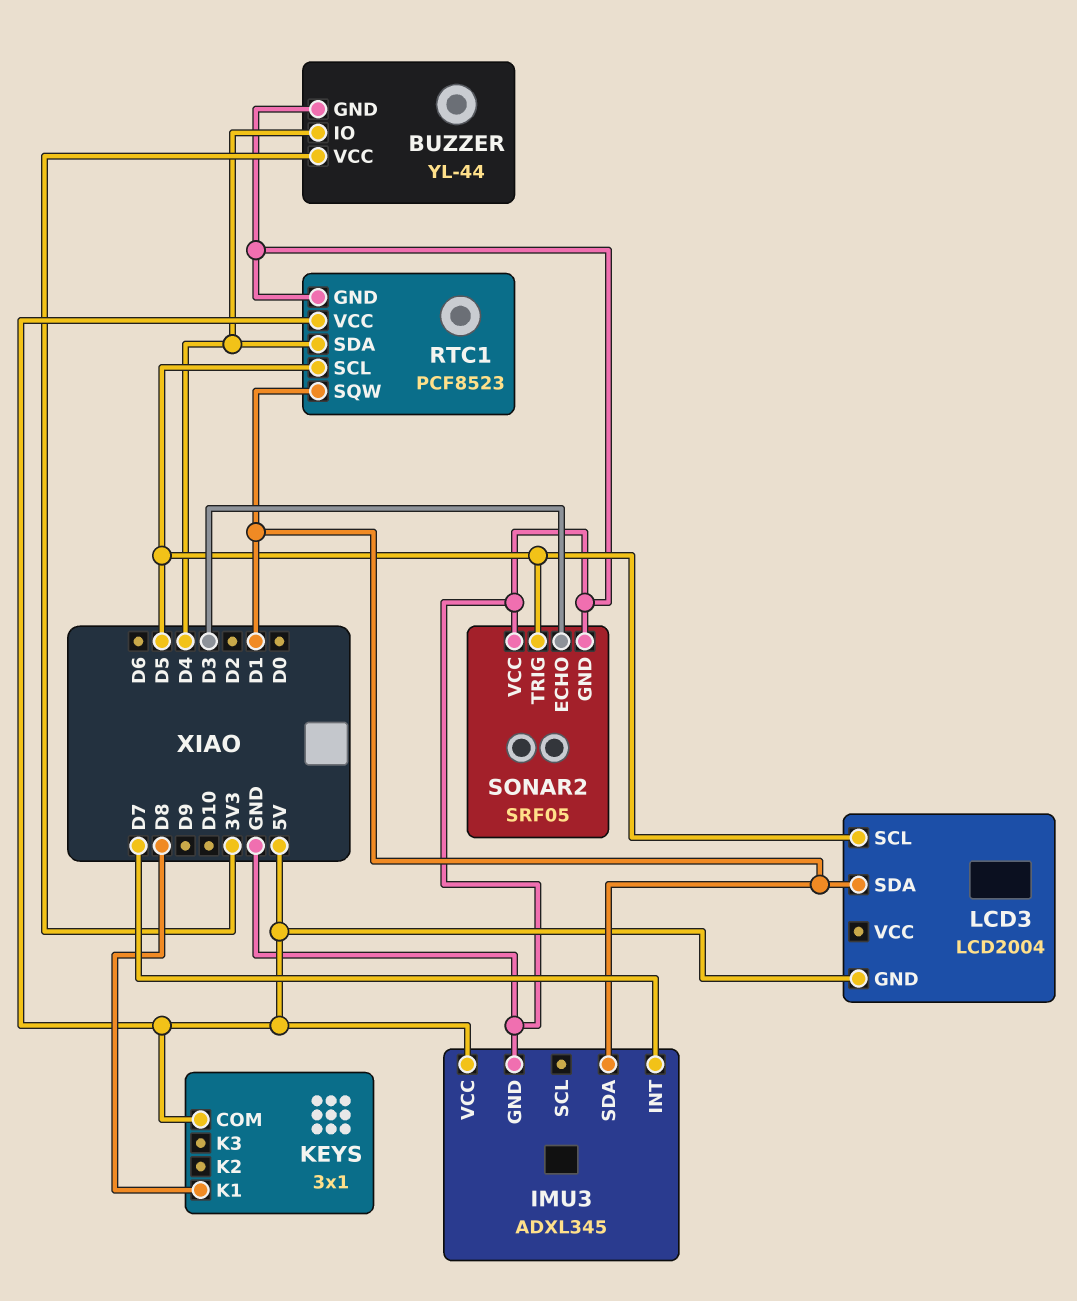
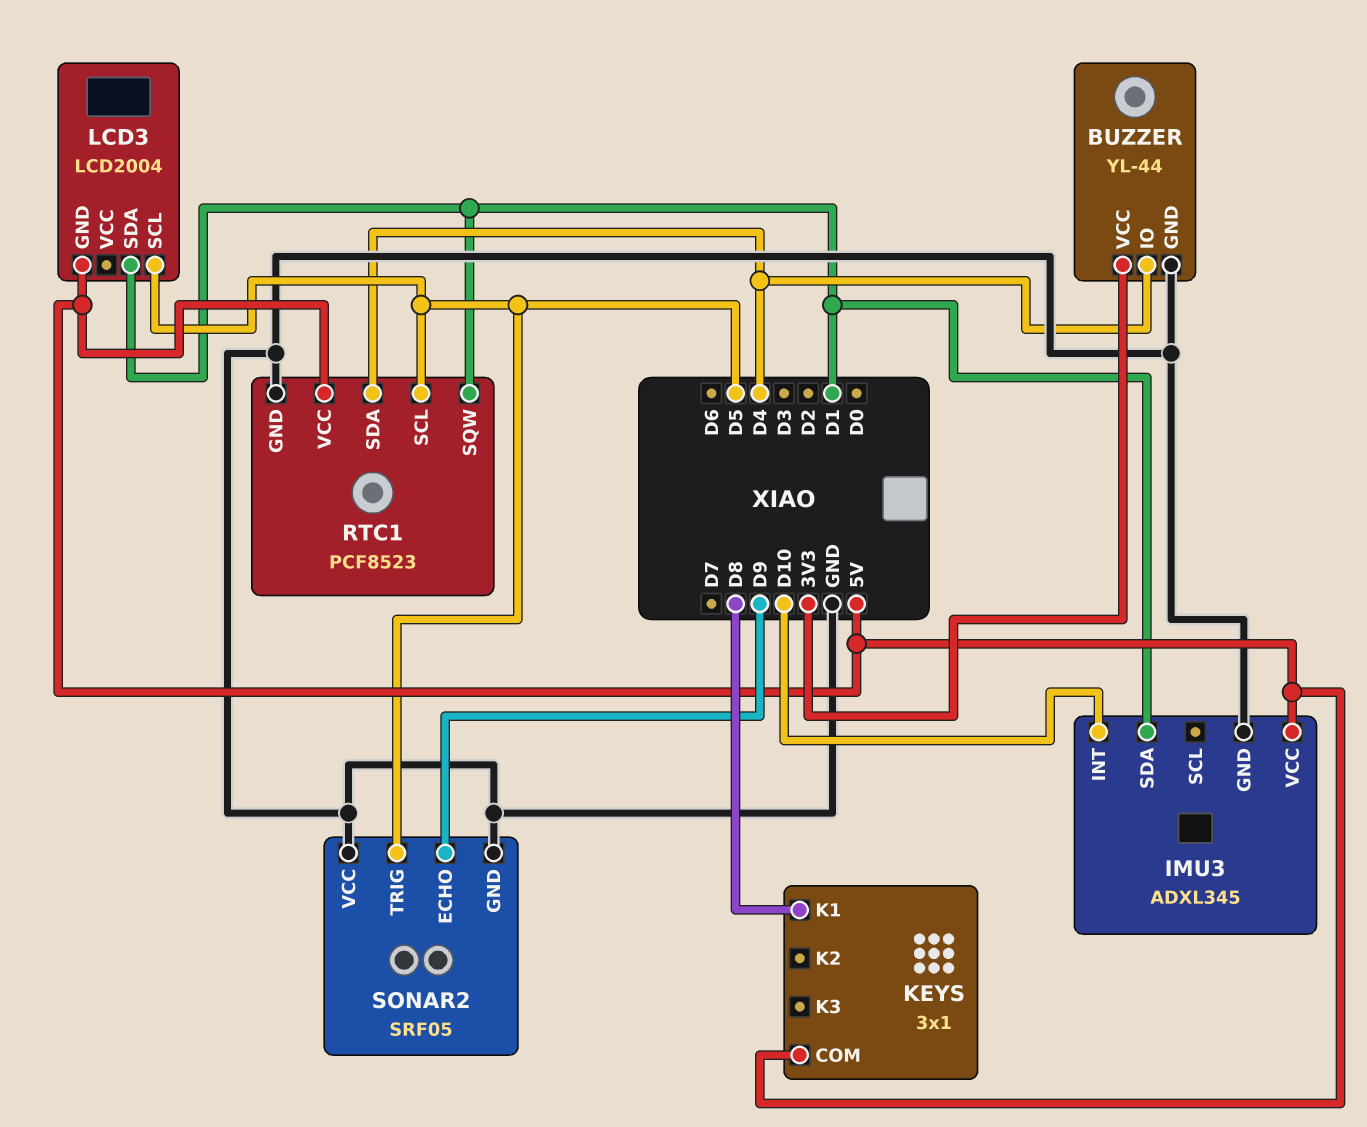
IMU3 pin INT: D7 -> D10
SONAR2 pin ECHO: D3 -> D9

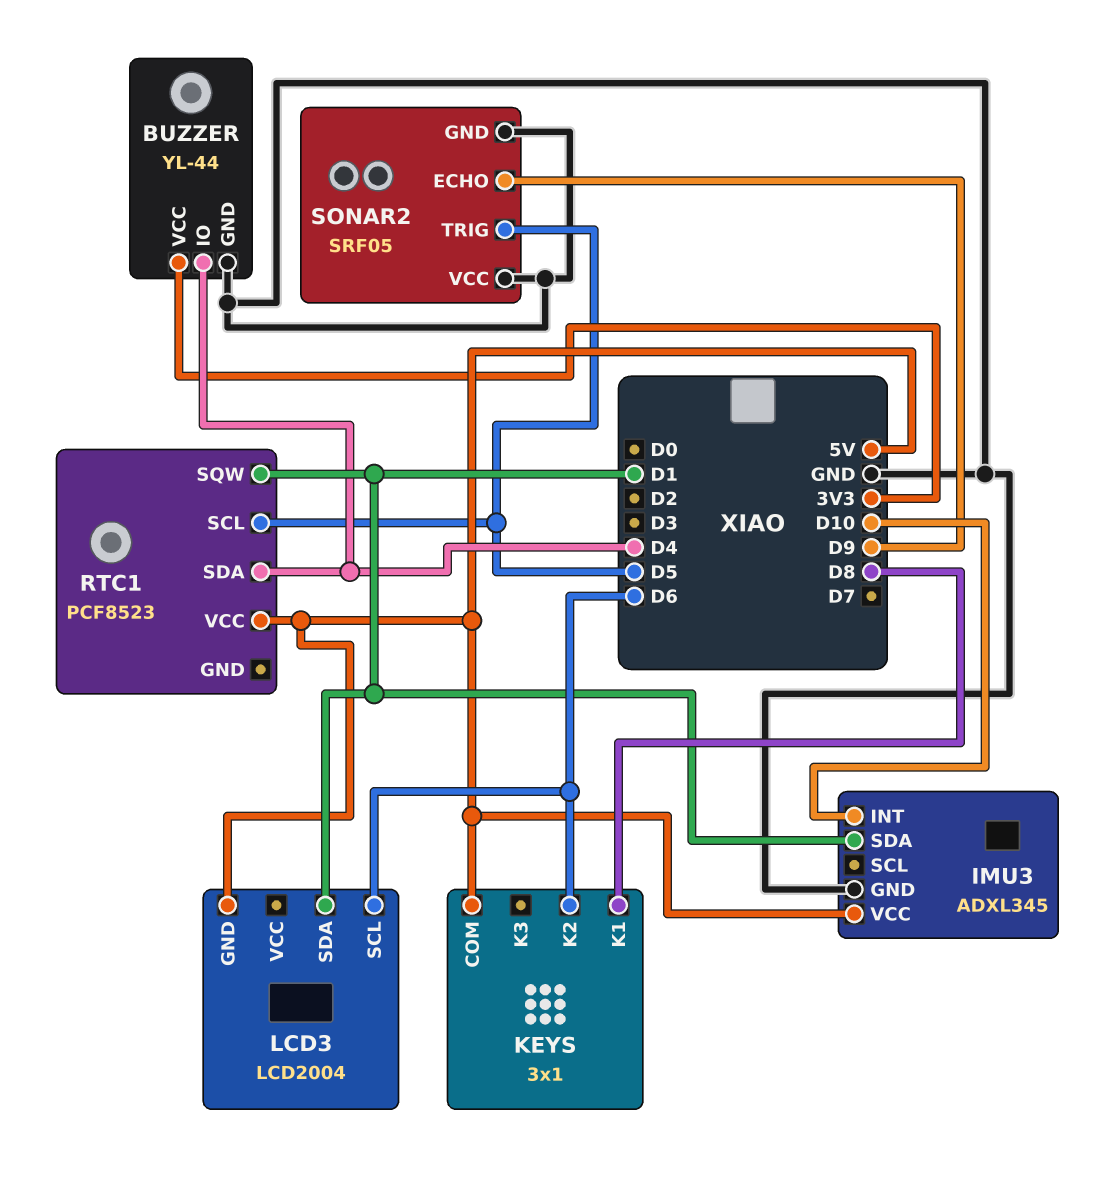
KEYS pin K2: none -> D6
LCD3 pin SCL: D5 -> D6
RTC1 pin GND: GND -> none

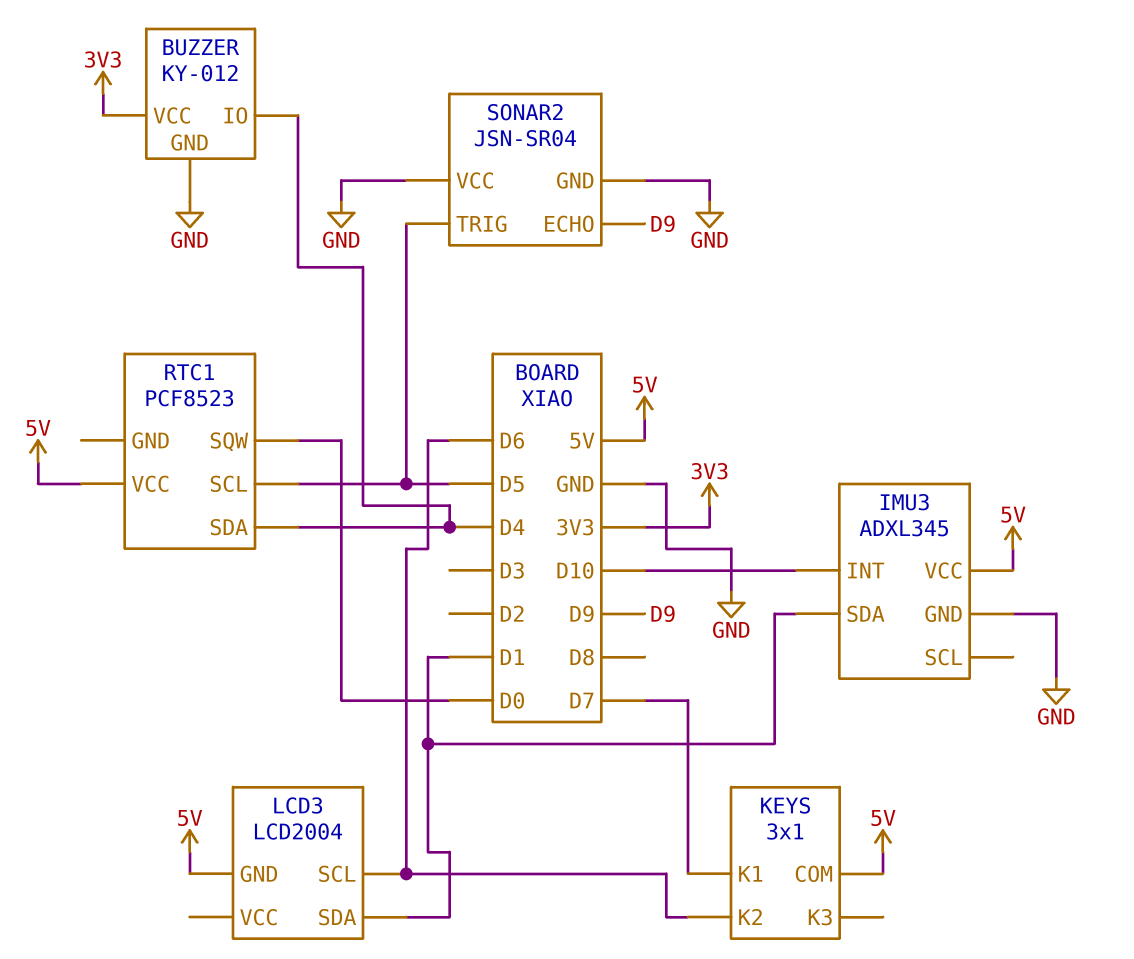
BUZZER: YL-44 -> KY-012
KEYS pin K1: D8 -> D7
RTC1 pin SQW: D1 -> D0
SONAR2: SRF05 -> JSN-SR04

